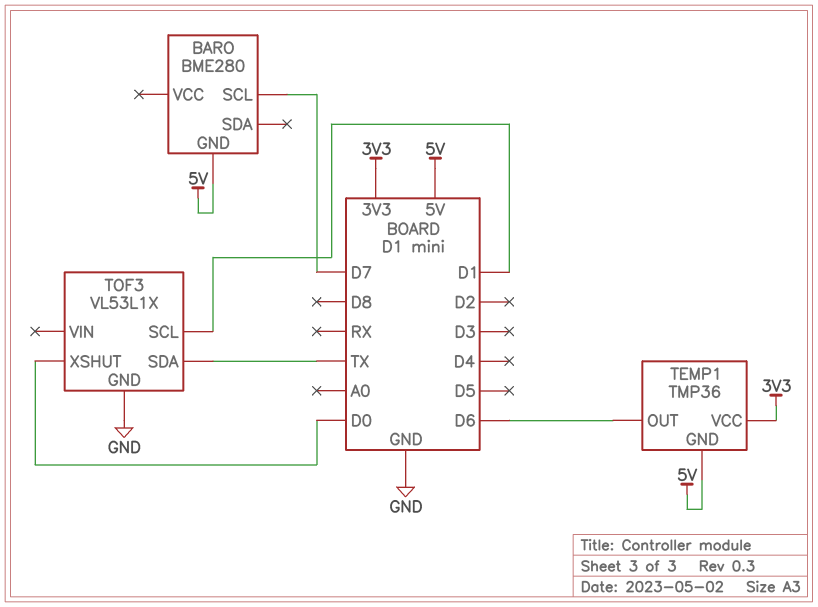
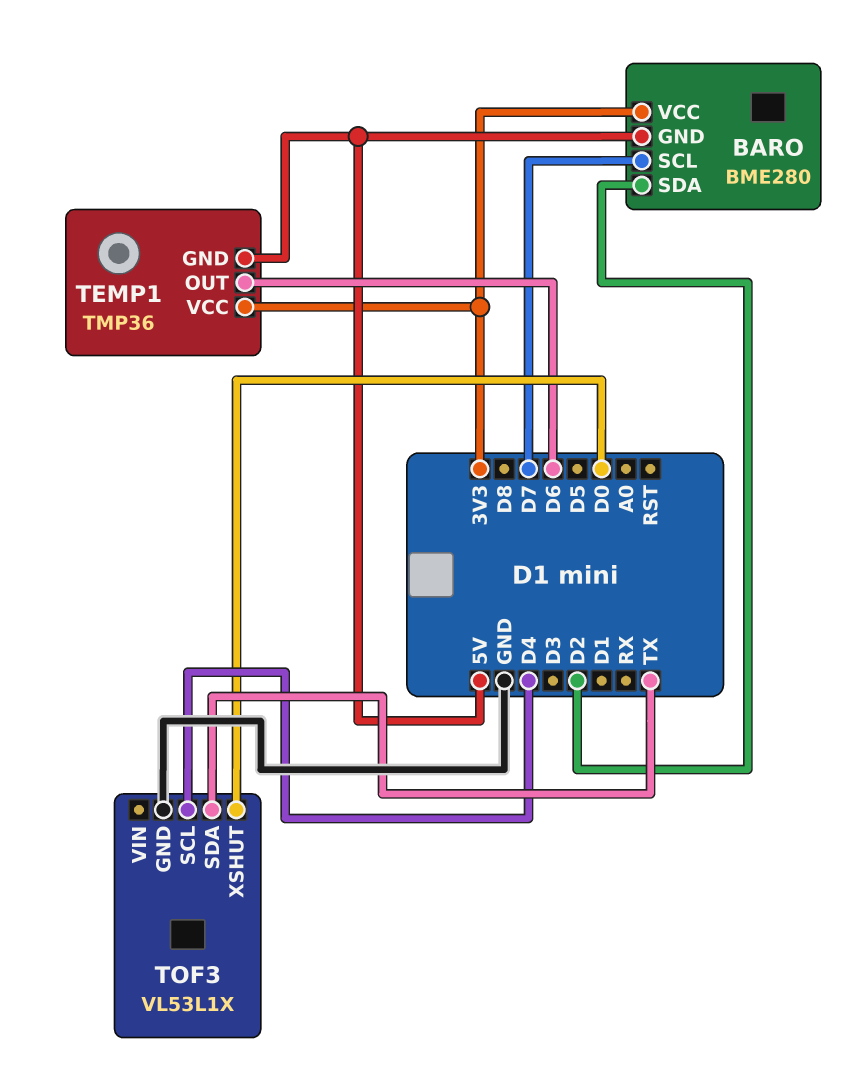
BARO pin SDA: none -> D2
BARO pin VCC: none -> 3V3
TOF3 pin SCL: D1 -> D4

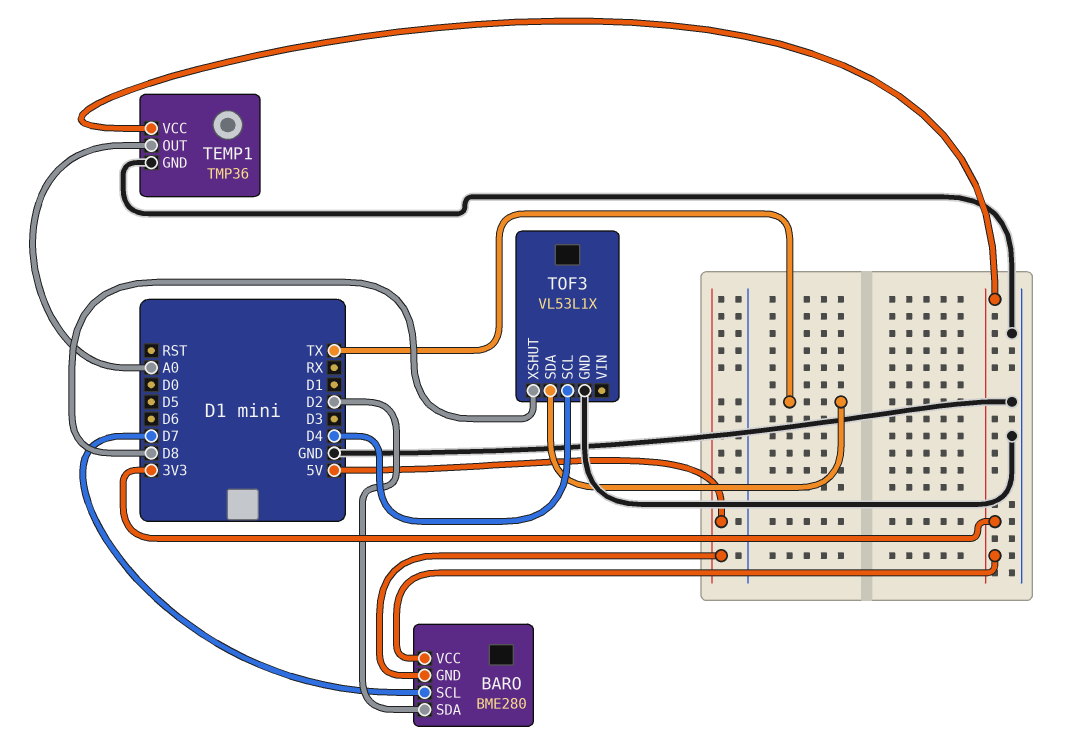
TEMP1 pin GND: 5V -> GND
TEMP1 pin OUT: D6 -> A0
TOF3 pin XSHUT: D0 -> D8

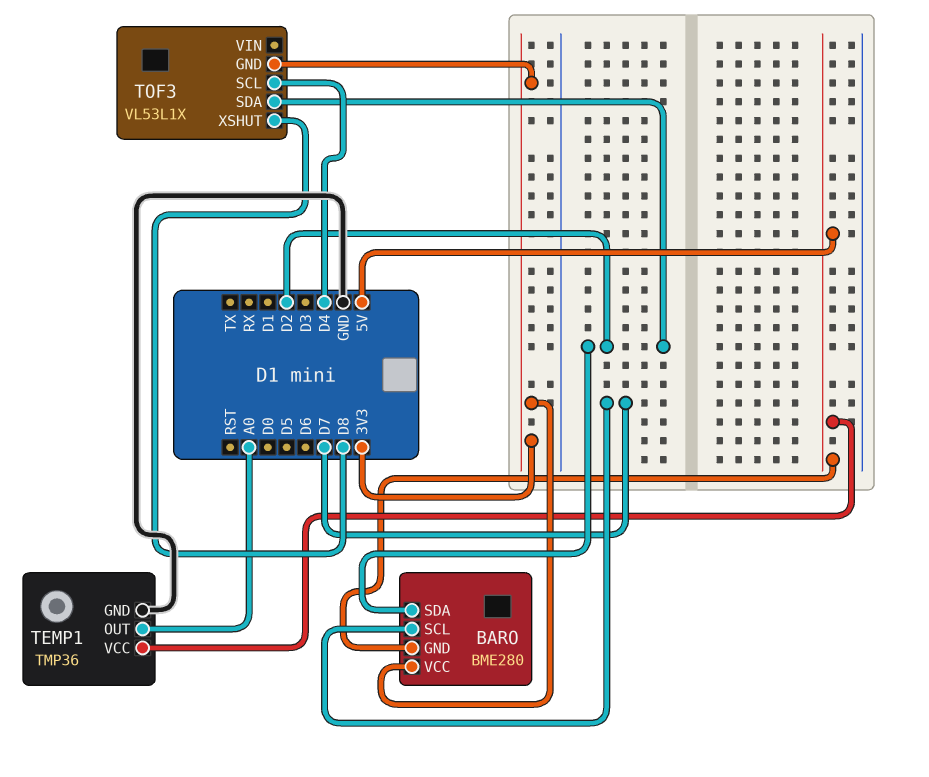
TEMP1 pin VCC: 3V3 -> 5V
TOF3 pin GND: GND -> 3V3
TOF3 pin SDA: TX -> D2

